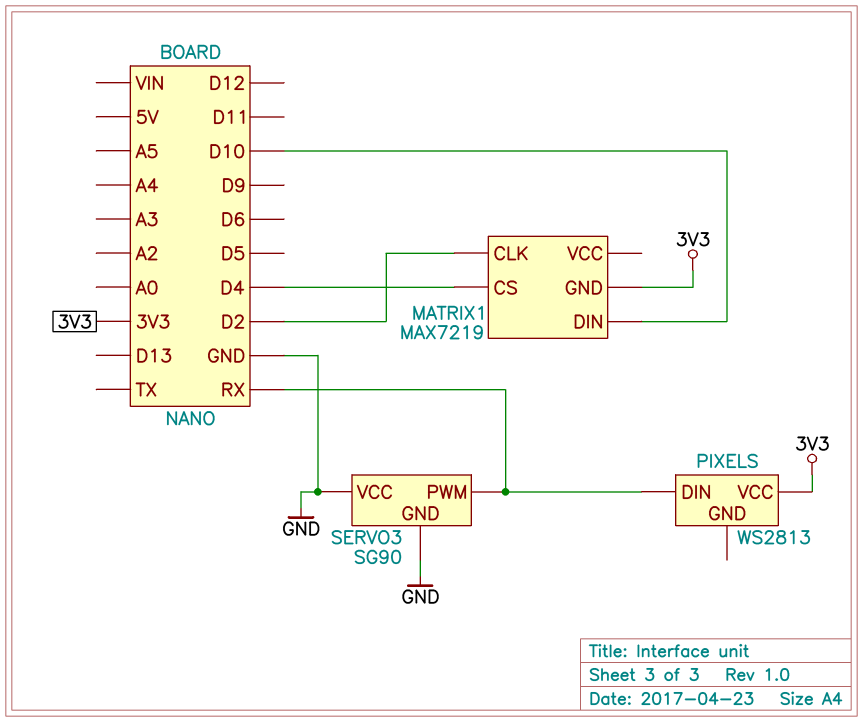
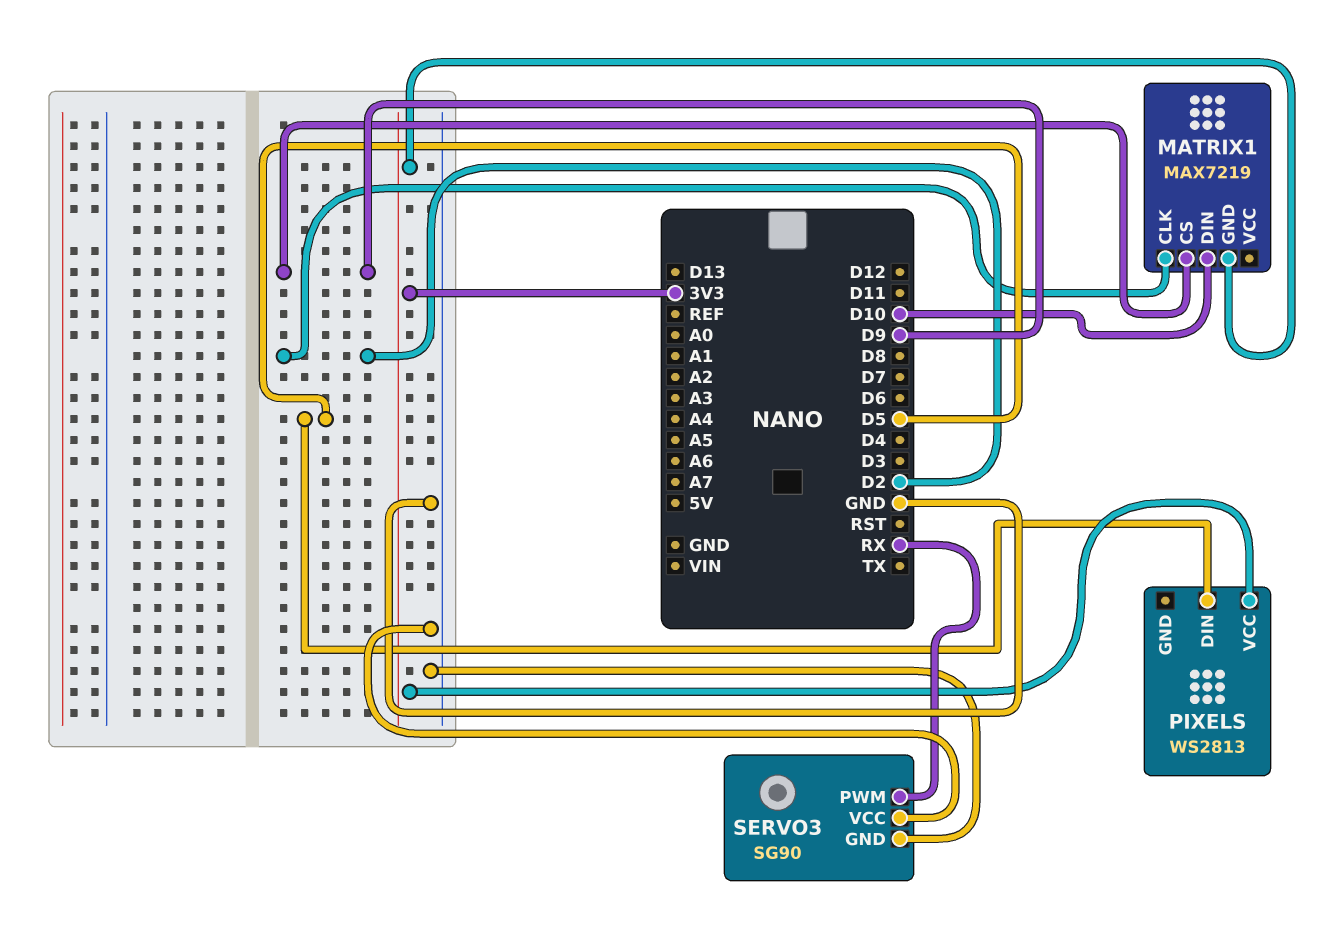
MATRIX1 pin CS: D4 -> D9
PIXELS pin DIN: RX -> D5

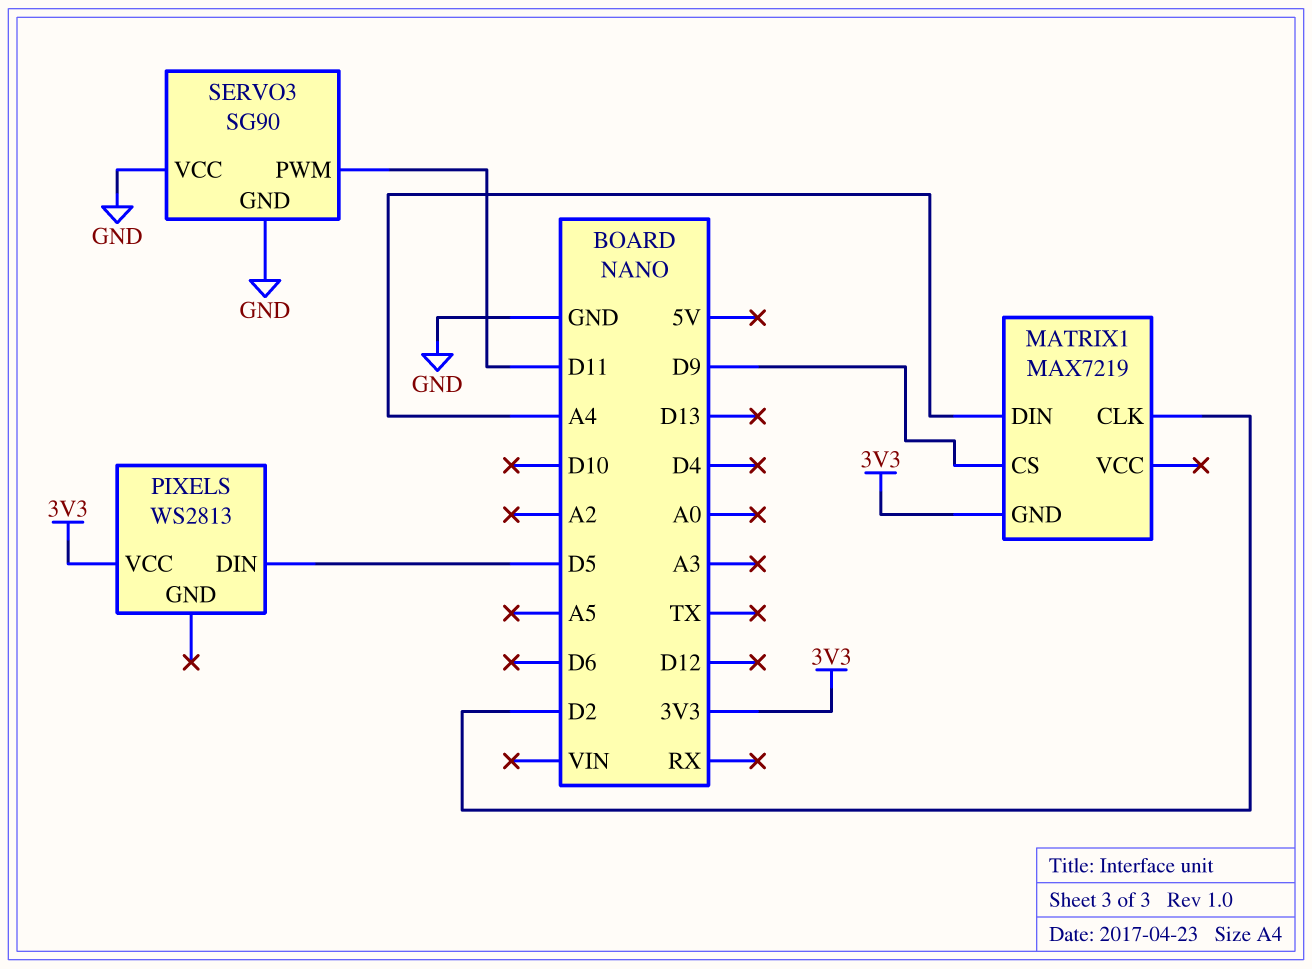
MATRIX1 pin DIN: D10 -> A4
SERVO3 pin PWM: RX -> D11

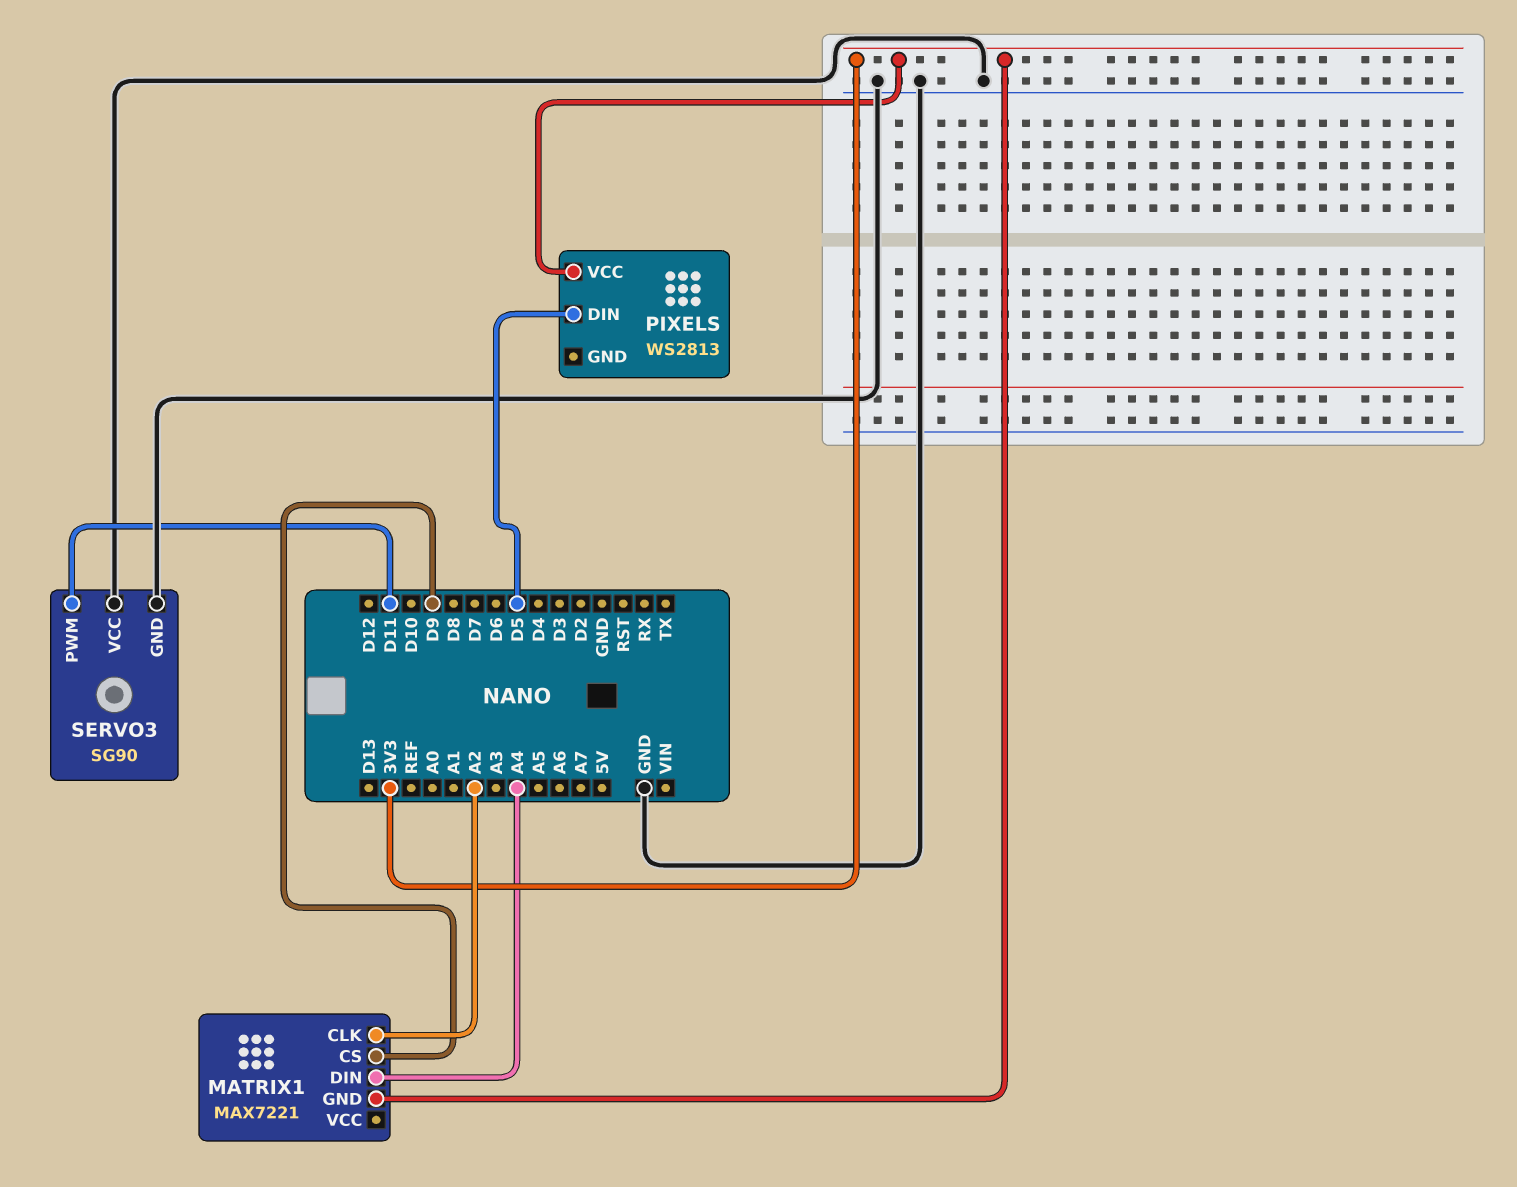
MATRIX1: MAX7219 -> MAX7221
MATRIX1 pin CLK: D2 -> A2

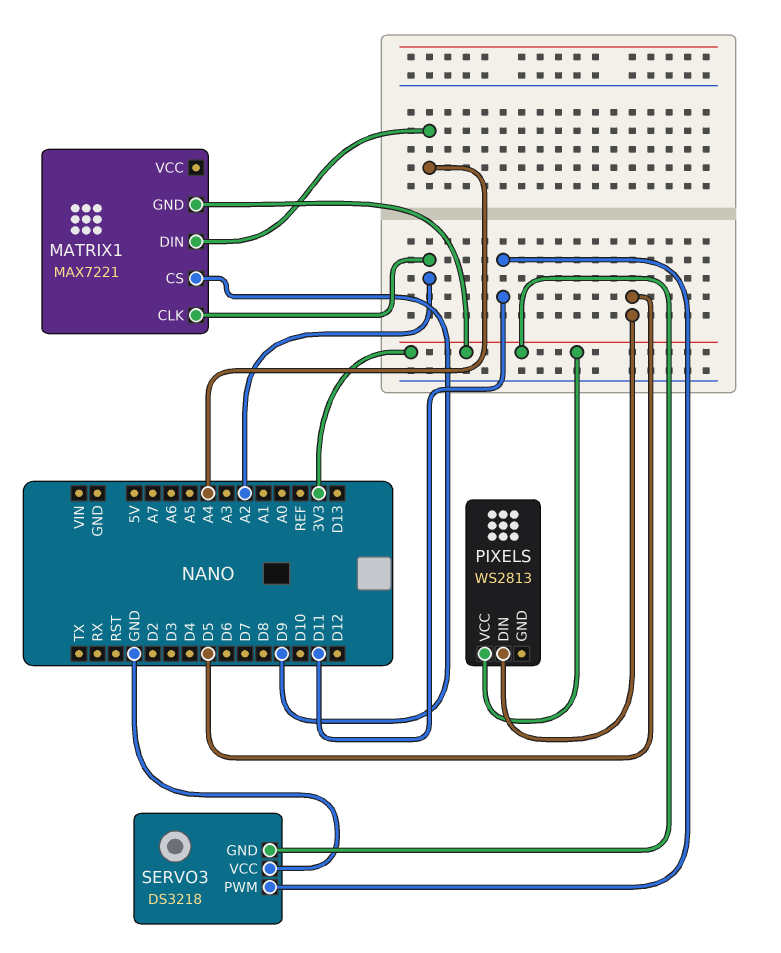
SERVO3: SG90 -> DS3218
SERVO3 pin GND: GND -> 3V3

